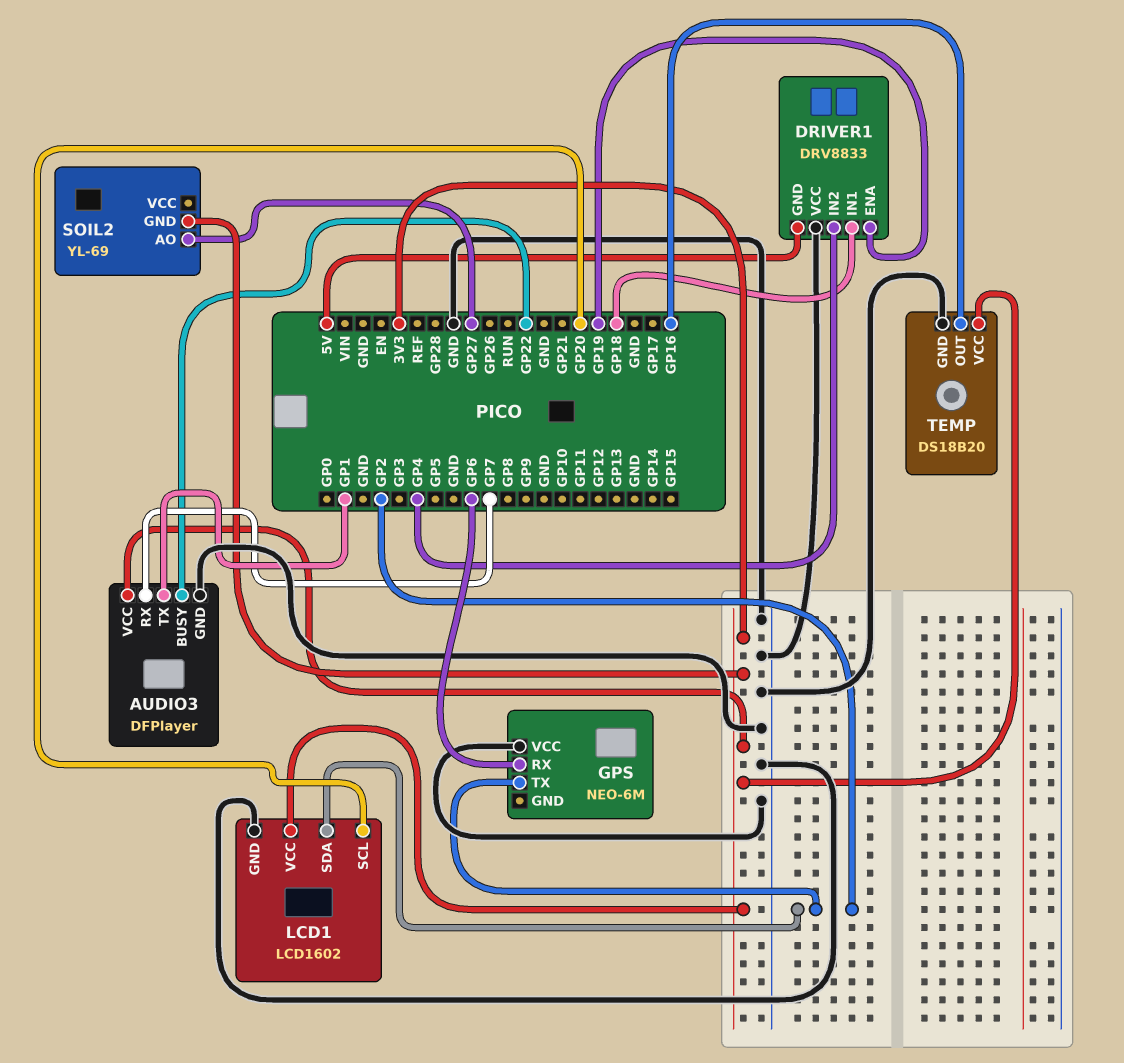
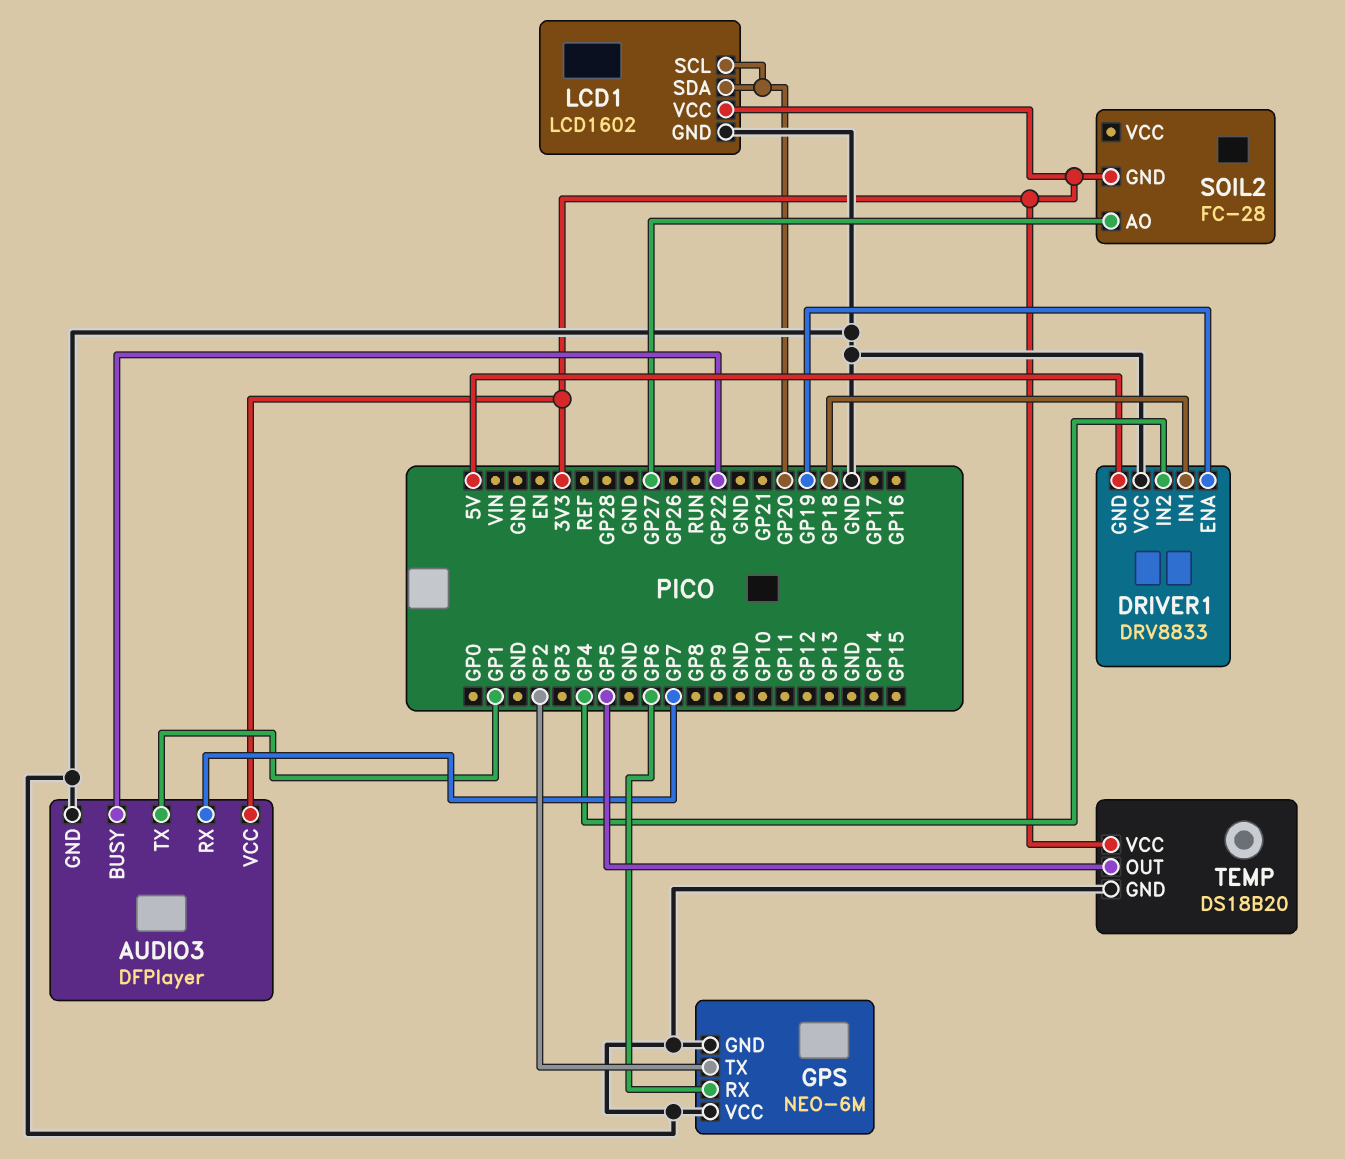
GPS pin GND: none -> GND
LCD1 pin SDA: GP2 -> GP20
SOIL2: YL-69 -> FC-28
TEMP pin OUT: GP16 -> GP5

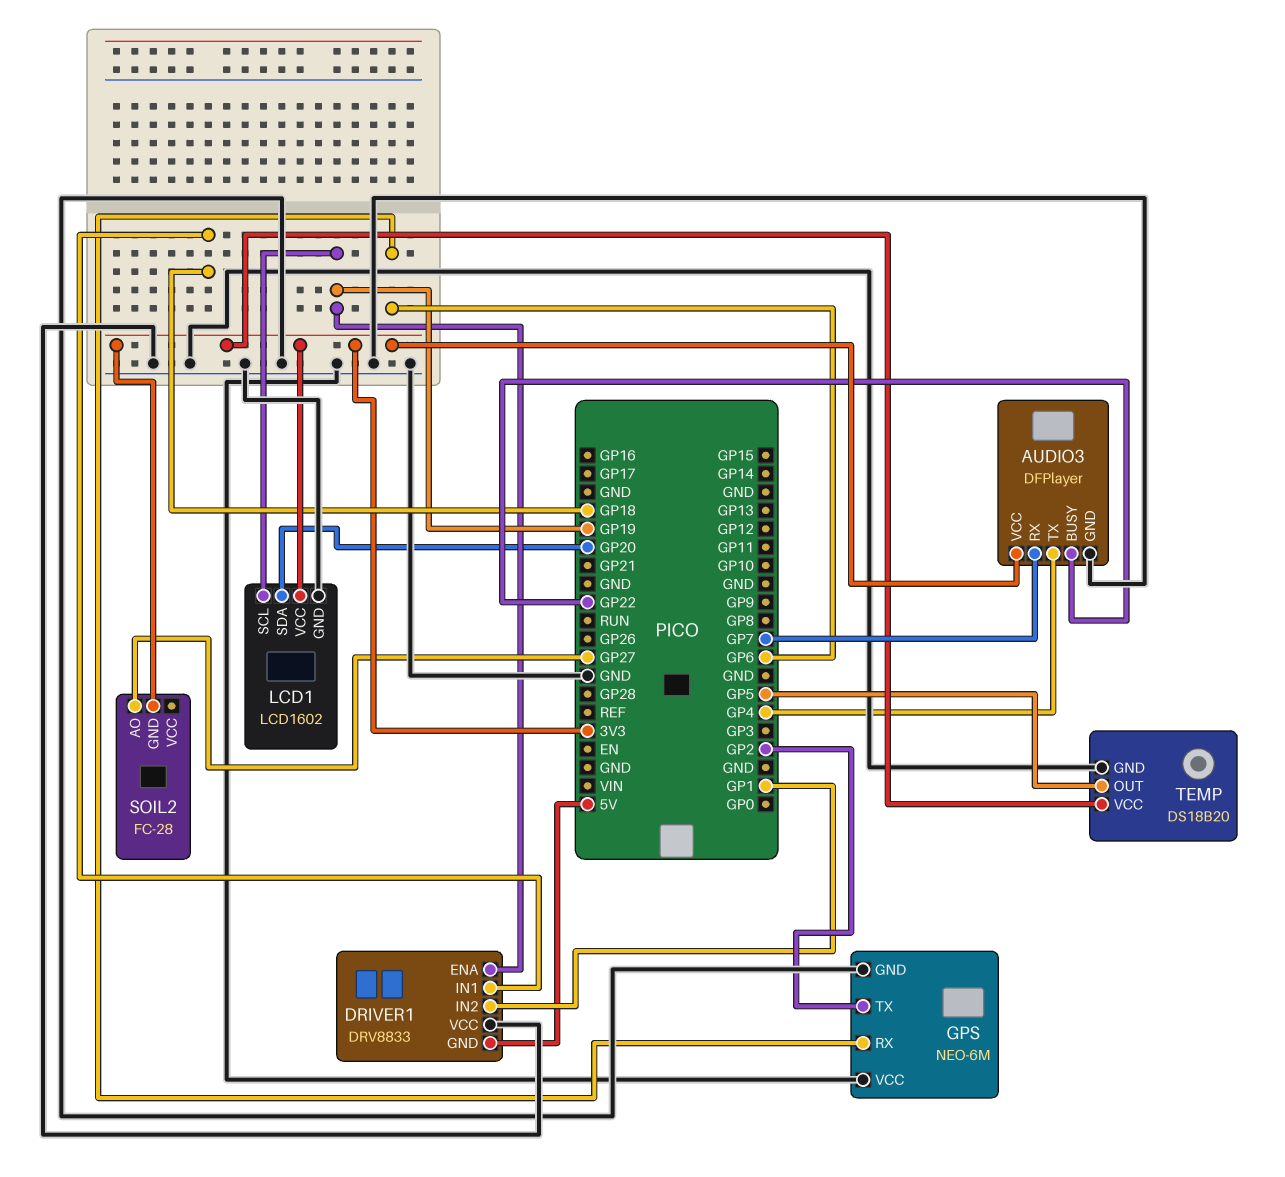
AUDIO3 pin TX: GP1 -> GP4
DRIVER1 pin IN2: GP4 -> GP1
LCD1 pin SCL: GP20 -> GP19

